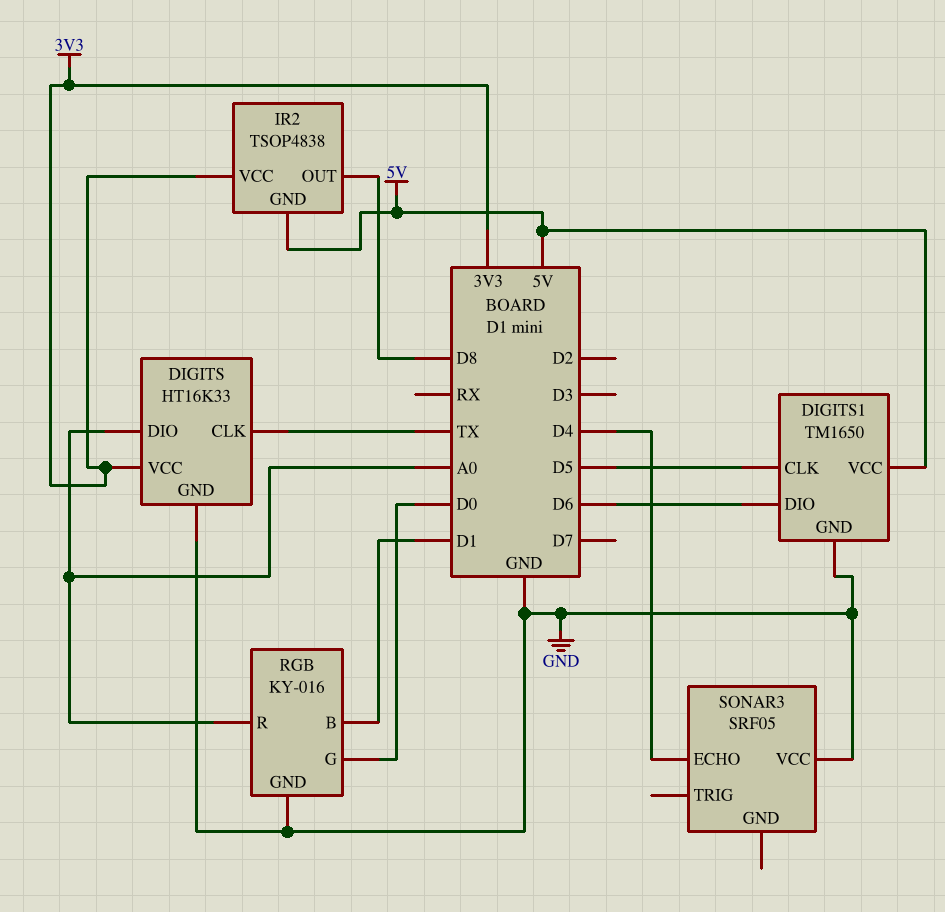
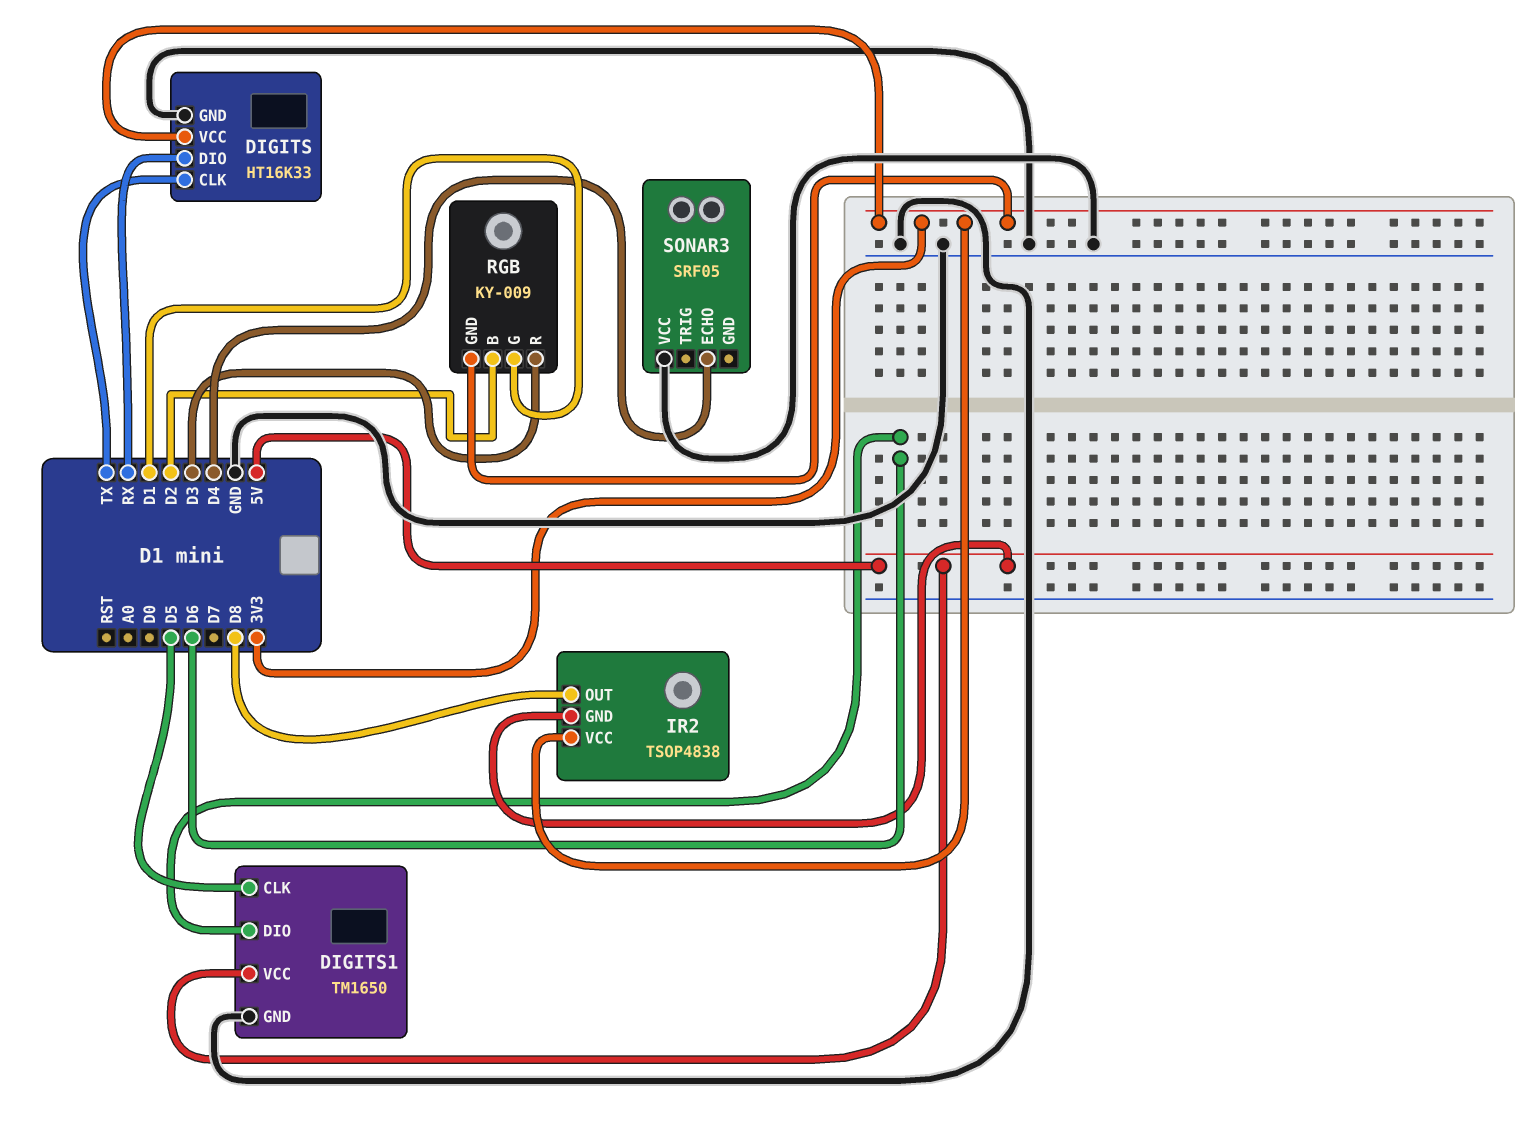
DIGITS pin DIO: A0 -> RX
RGB: KY-016 -> KY-009
RGB pin B: D1 -> D2
RGB pin G: D0 -> D1
RGB pin GND: GND -> 3V3
RGB pin R: A0 -> D3

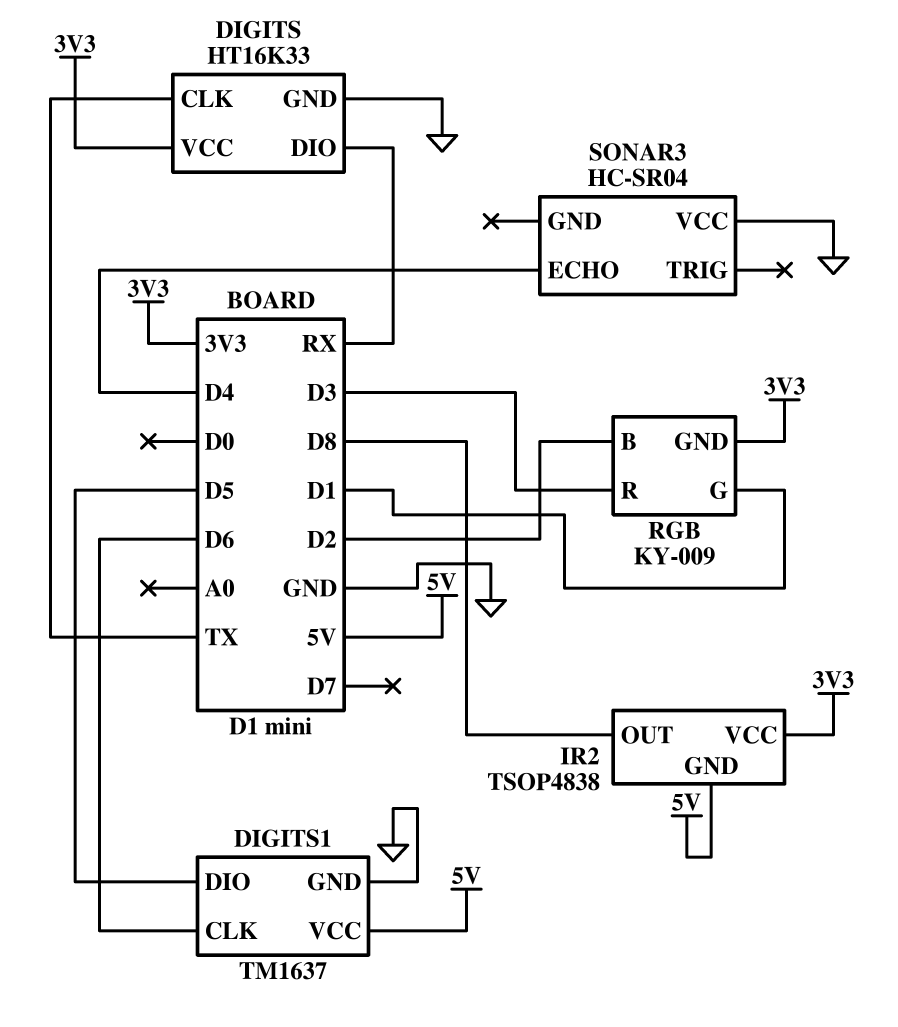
DIGITS1: TM1650 -> TM1637
DIGITS1 pin CLK: D5 -> D6
DIGITS1 pin DIO: D6 -> D5
SONAR3: SRF05 -> HC-SR04

